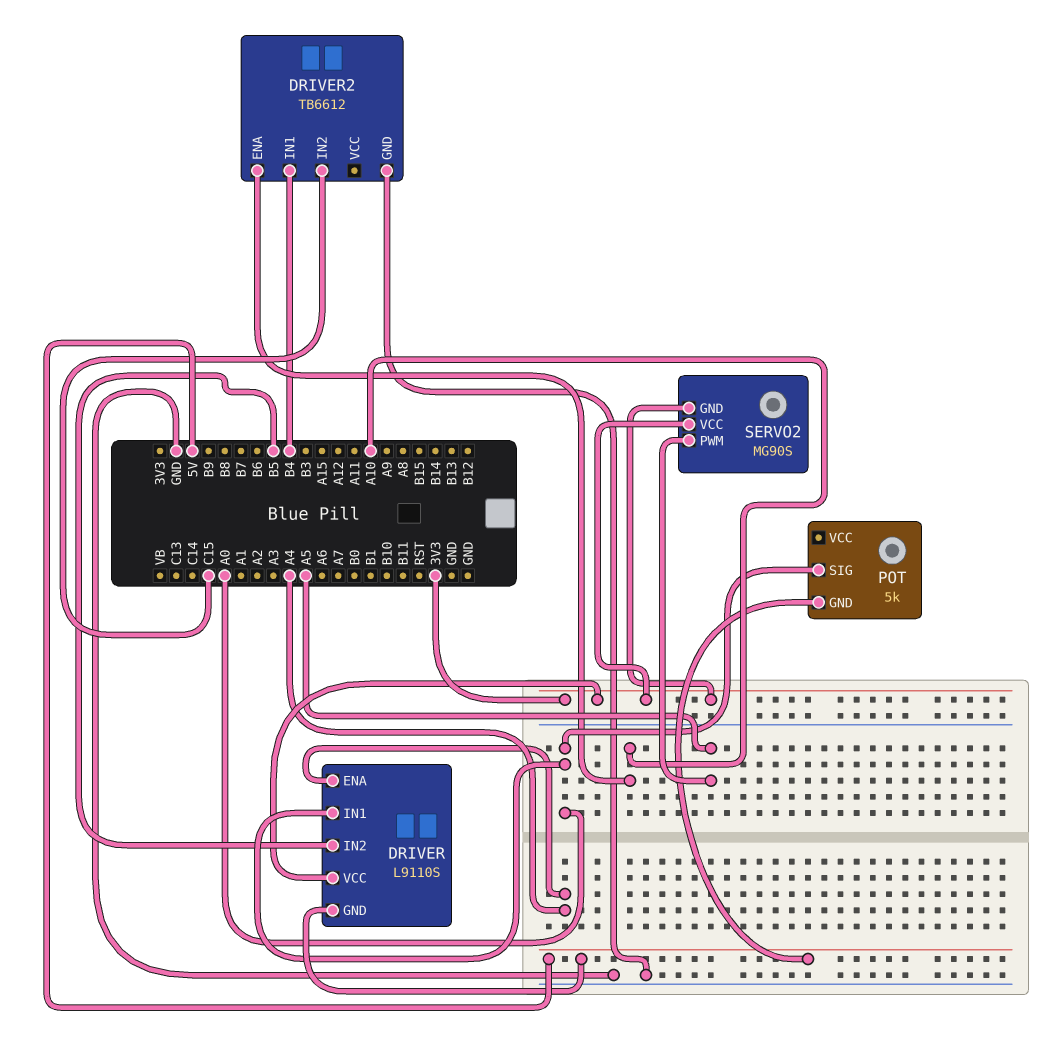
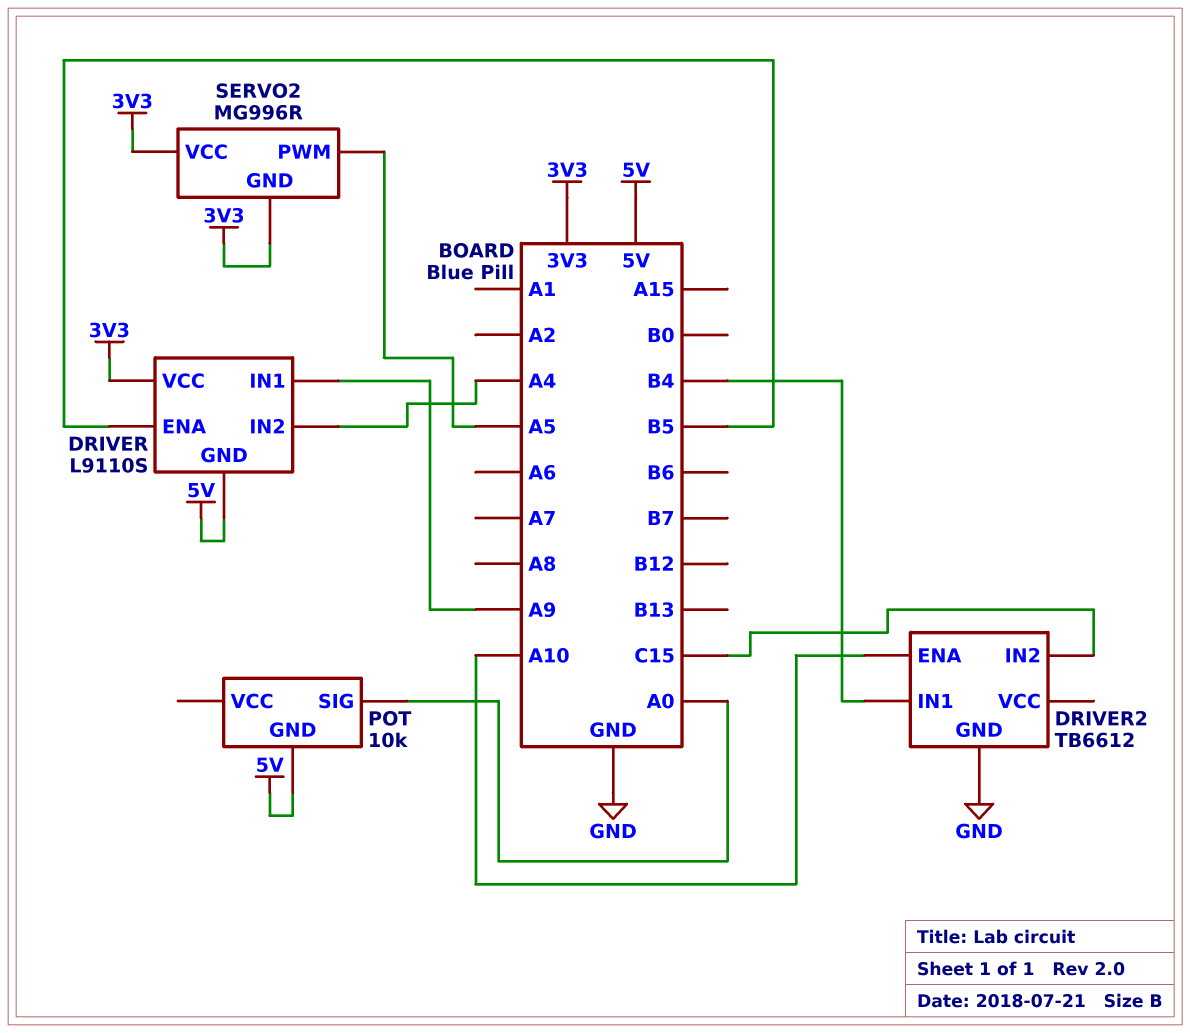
DRIVER pin ENA: A4 -> B5
DRIVER pin IN1: A0 -> A9
DRIVER pin IN2: B5 -> A4
POT: 5k -> 10k
SERVO2: MG90S -> MG996R

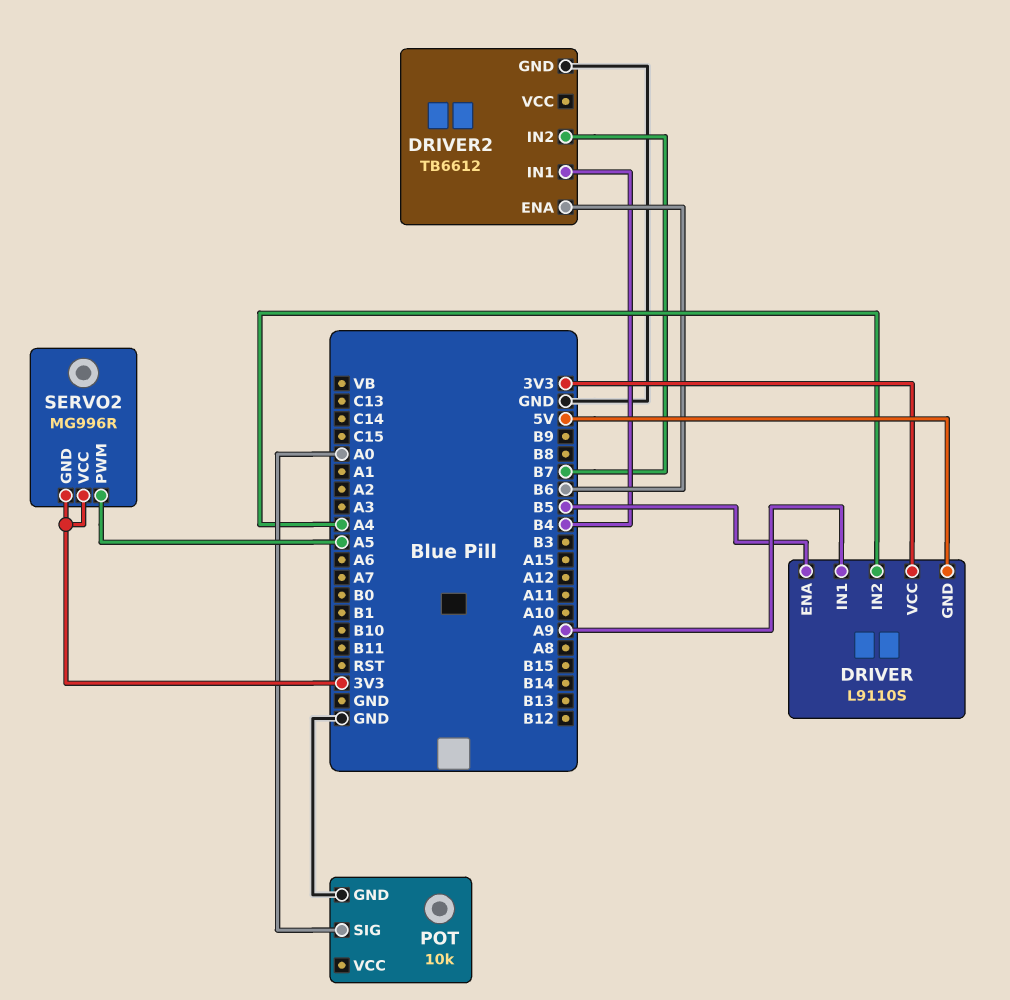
DRIVER2 pin ENA: A10 -> B6
DRIVER2 pin IN2: C15 -> B7
POT pin GND: 5V -> GND

